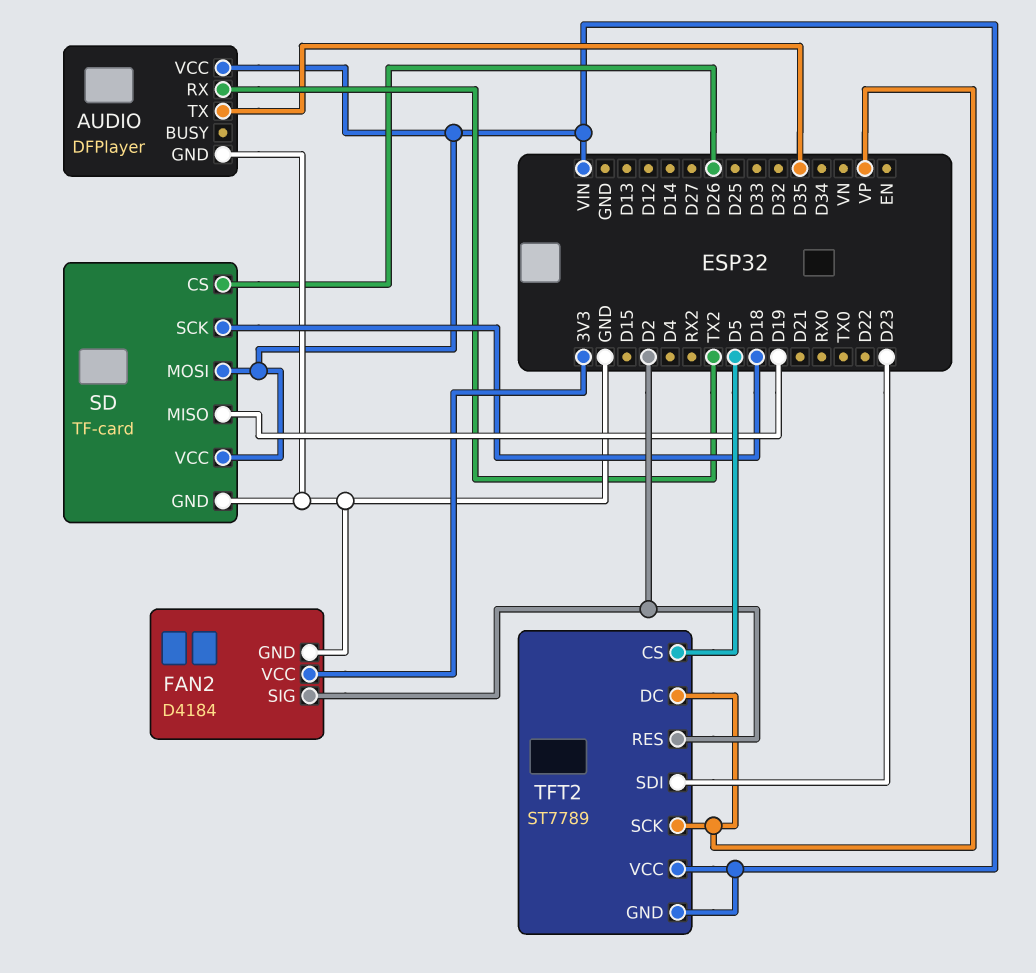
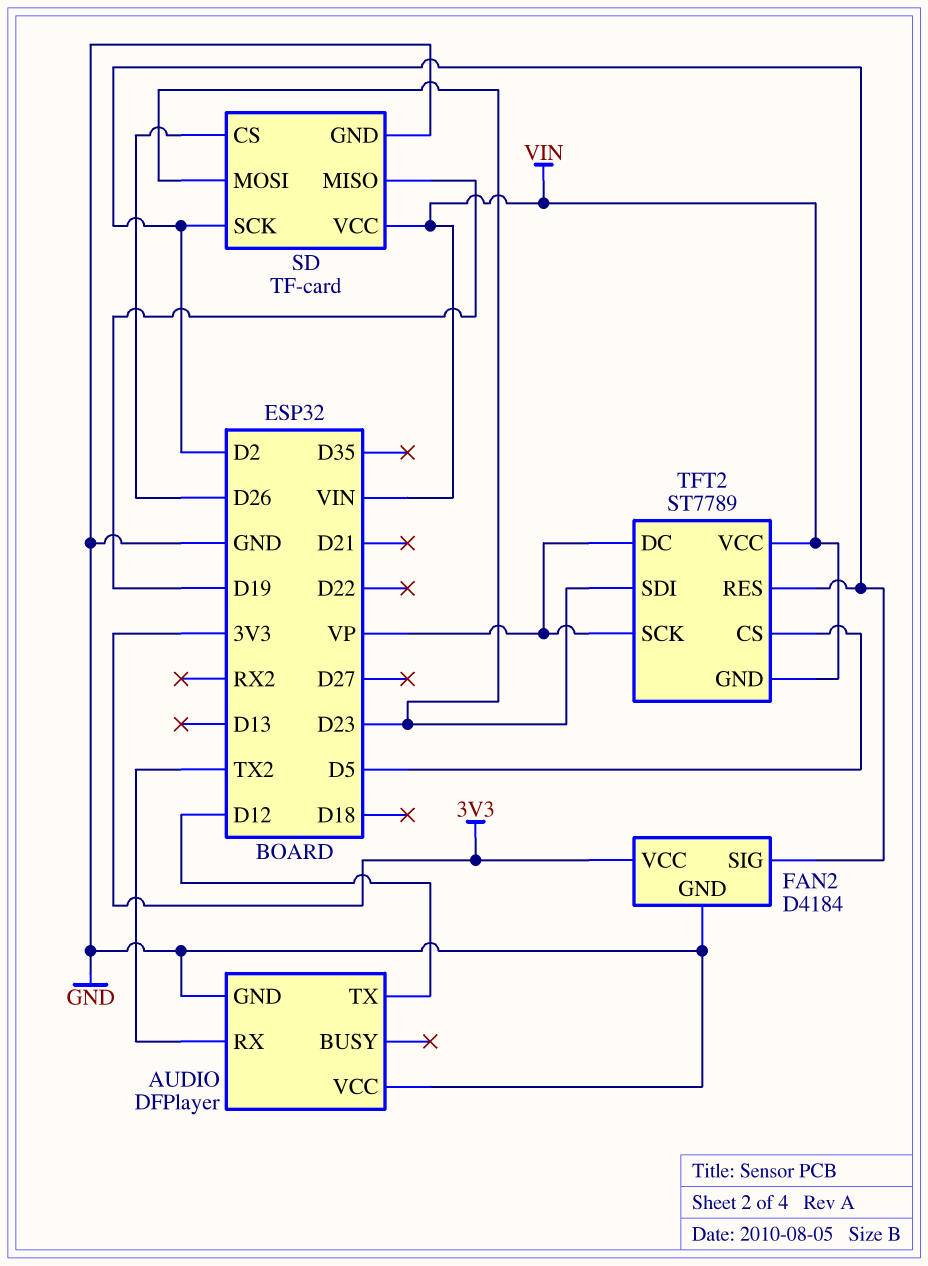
AUDIO pin TX: D35 -> D12
AUDIO pin VCC: VIN -> GND
SD pin MOSI: VIN -> D23
SD pin SCK: D18 -> D2

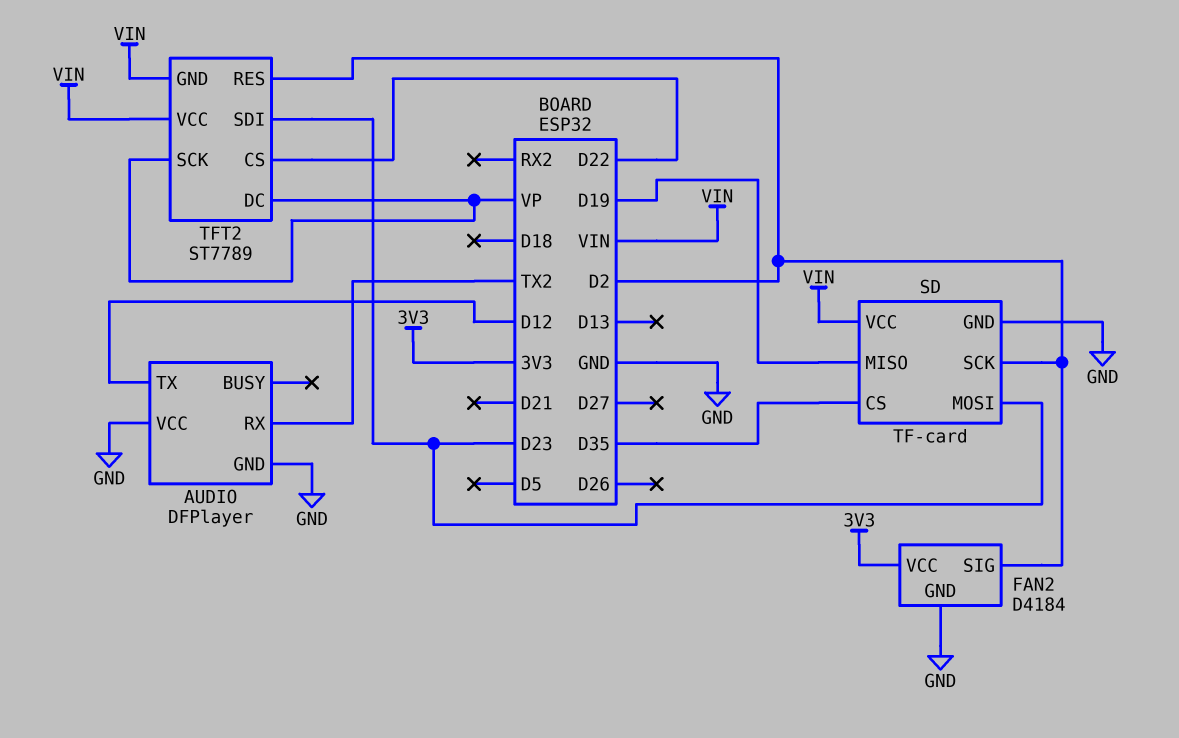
SD pin CS: D26 -> D35
TFT2 pin CS: D5 -> D22

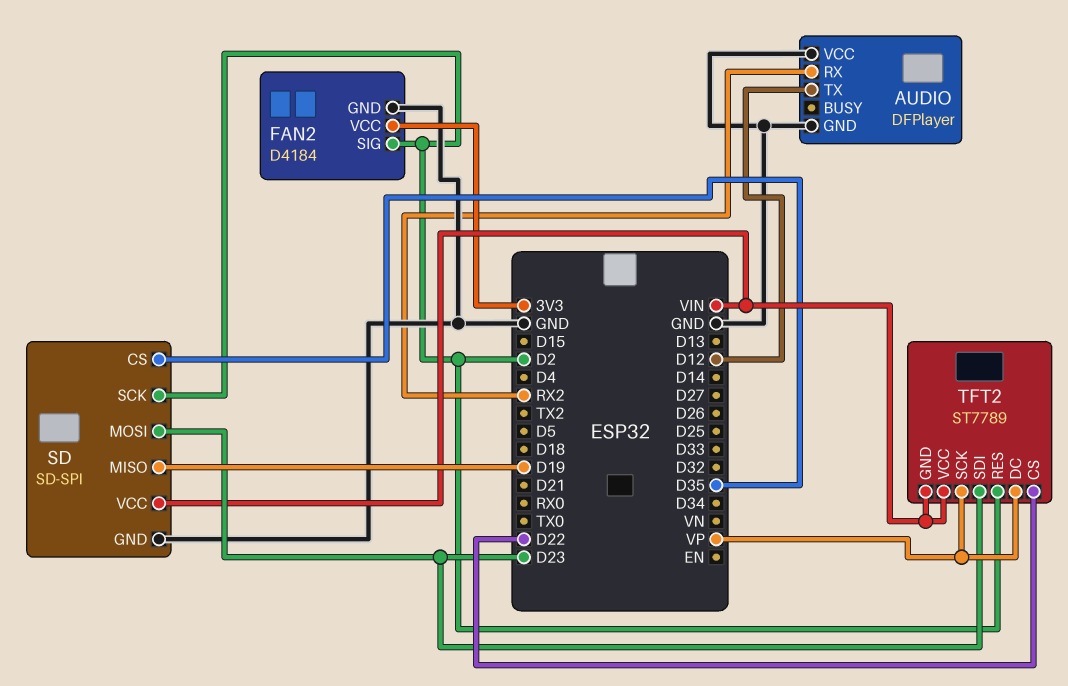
AUDIO pin RX: TX2 -> RX2
SD: TF-card -> SD-SPI

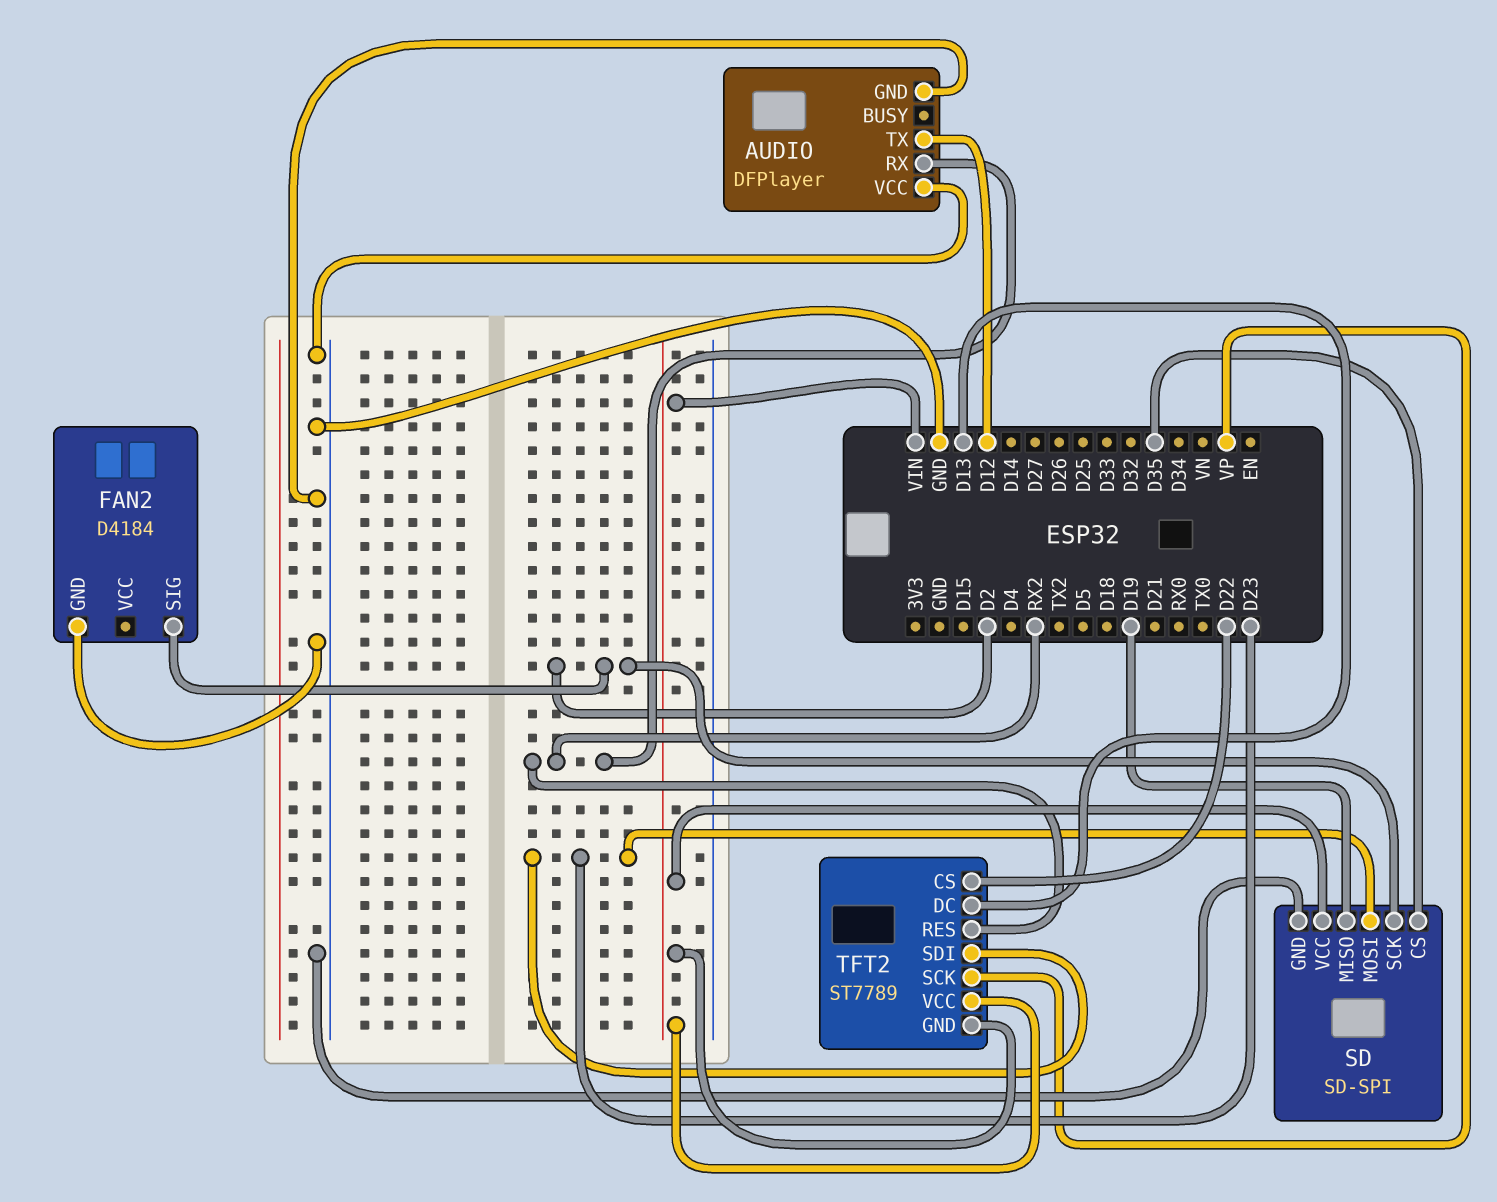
FAN2 pin VCC: 3V3 -> none
TFT2 pin DC: VP -> D13
TFT2 pin RES: D2 -> RX2

